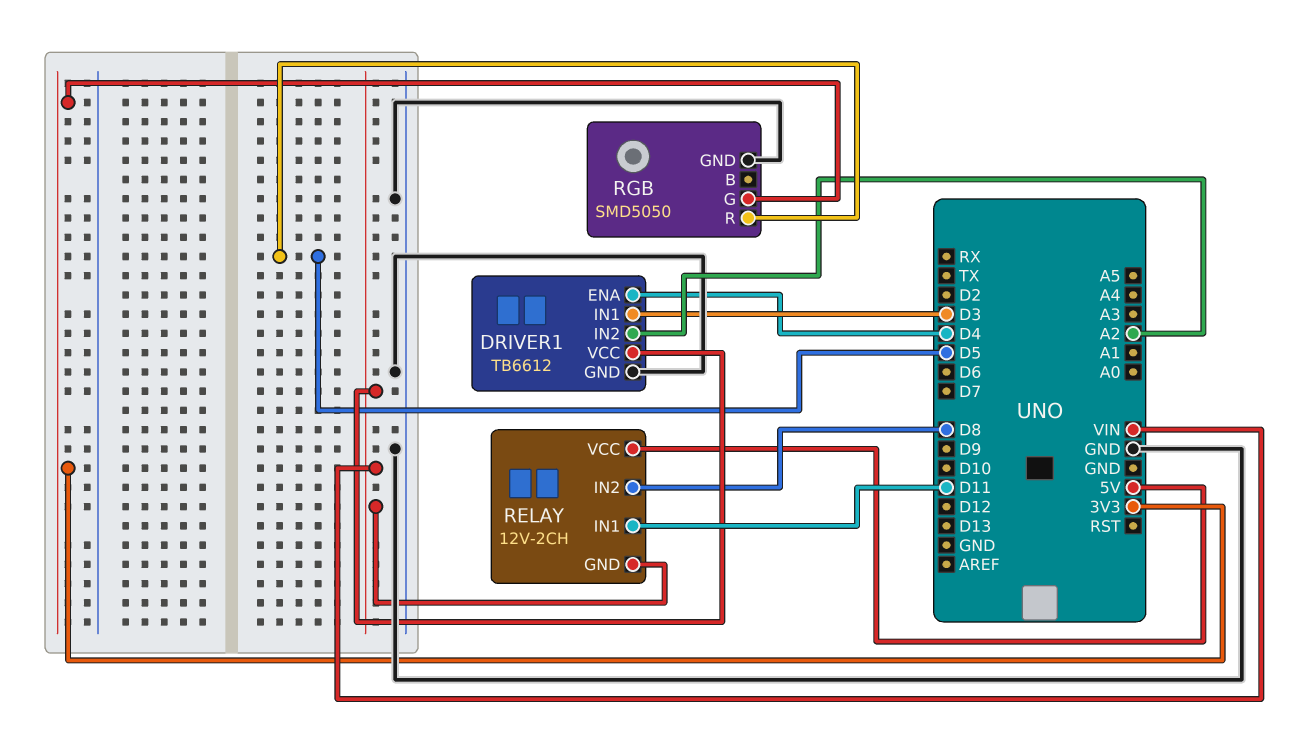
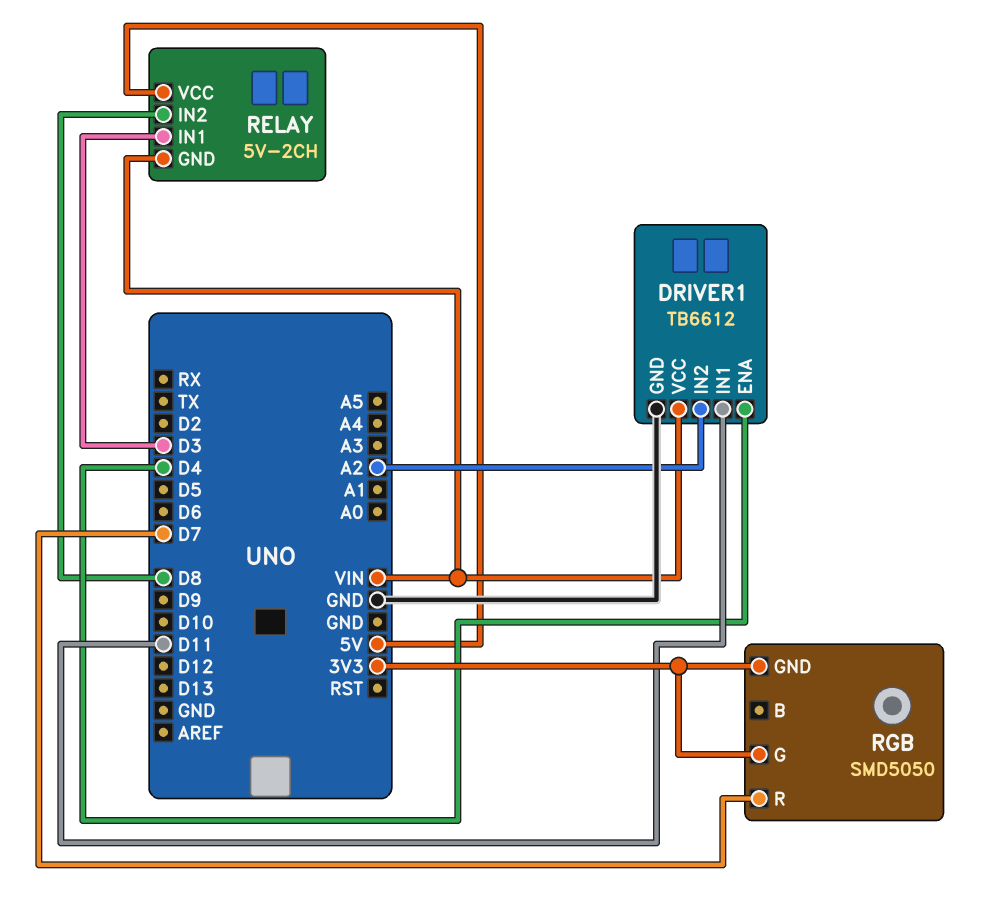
DRIVER1 pin IN1: D3 -> D11
RELAY: 12V-2CH -> 5V-2CH
RELAY pin IN1: D11 -> D3
RGB pin GND: GND -> 3V3
RGB pin R: D5 -> D7

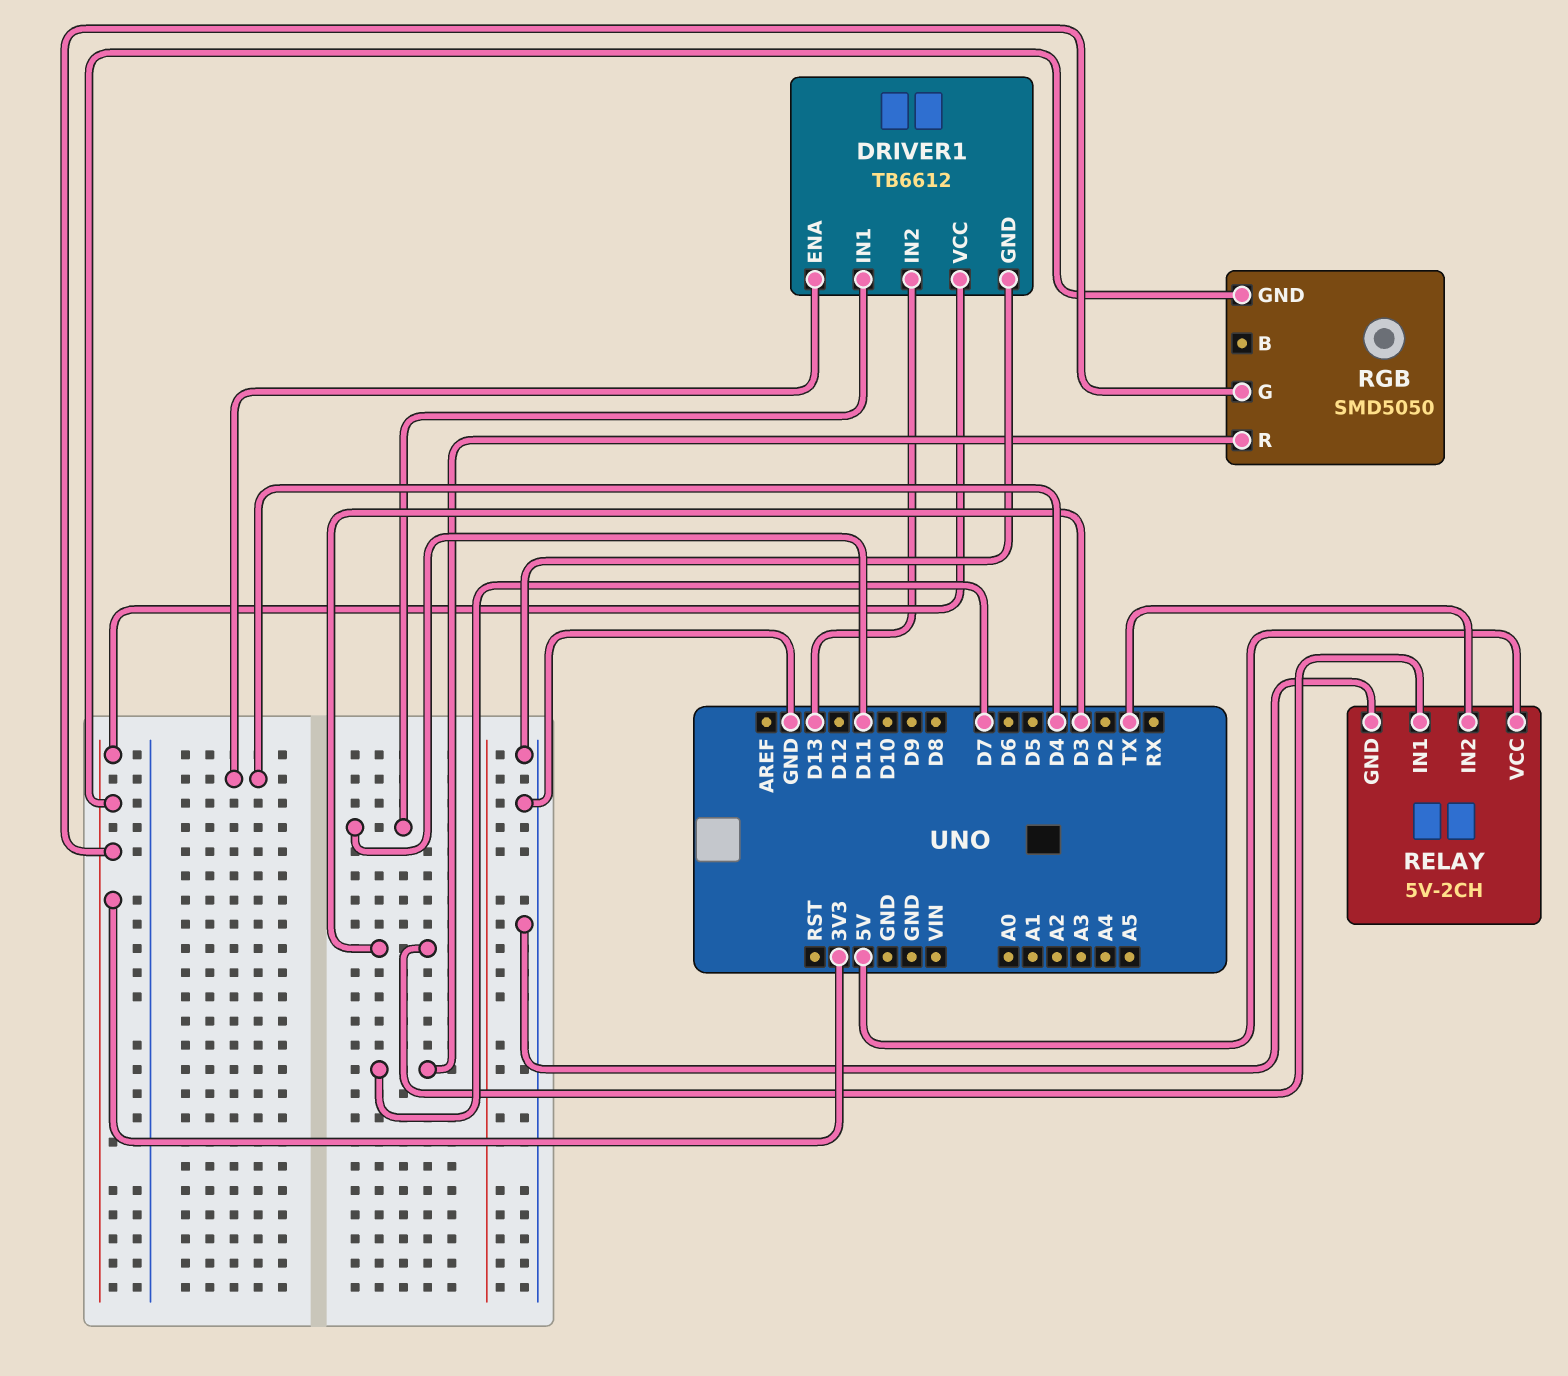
DRIVER1 pin IN2: A2 -> D13
DRIVER1 pin VCC: VIN -> 3V3
RELAY pin GND: VIN -> GND
RELAY pin IN2: D8 -> TX

